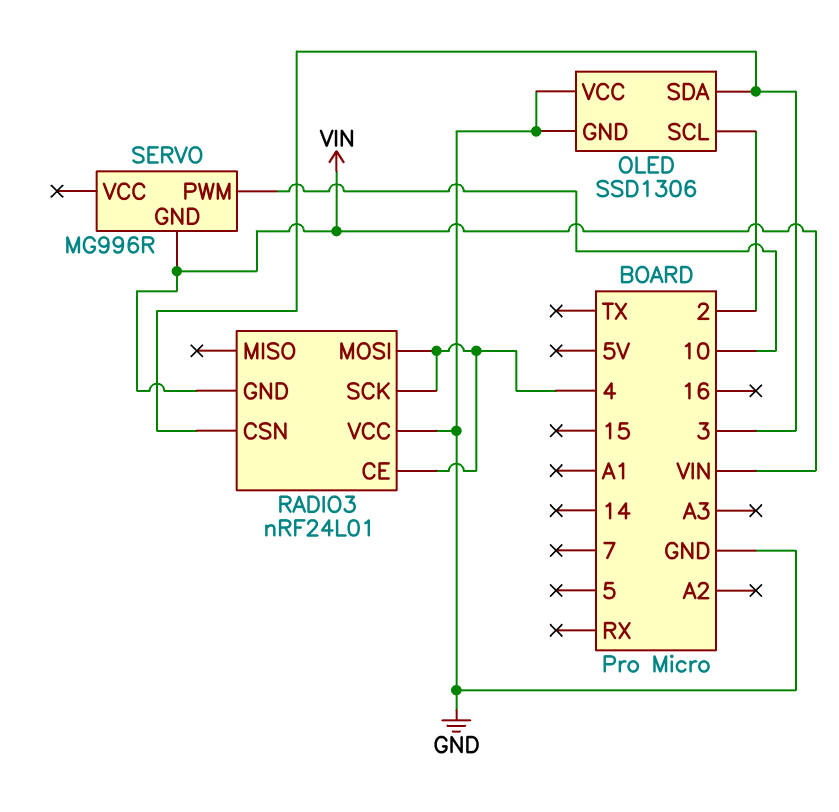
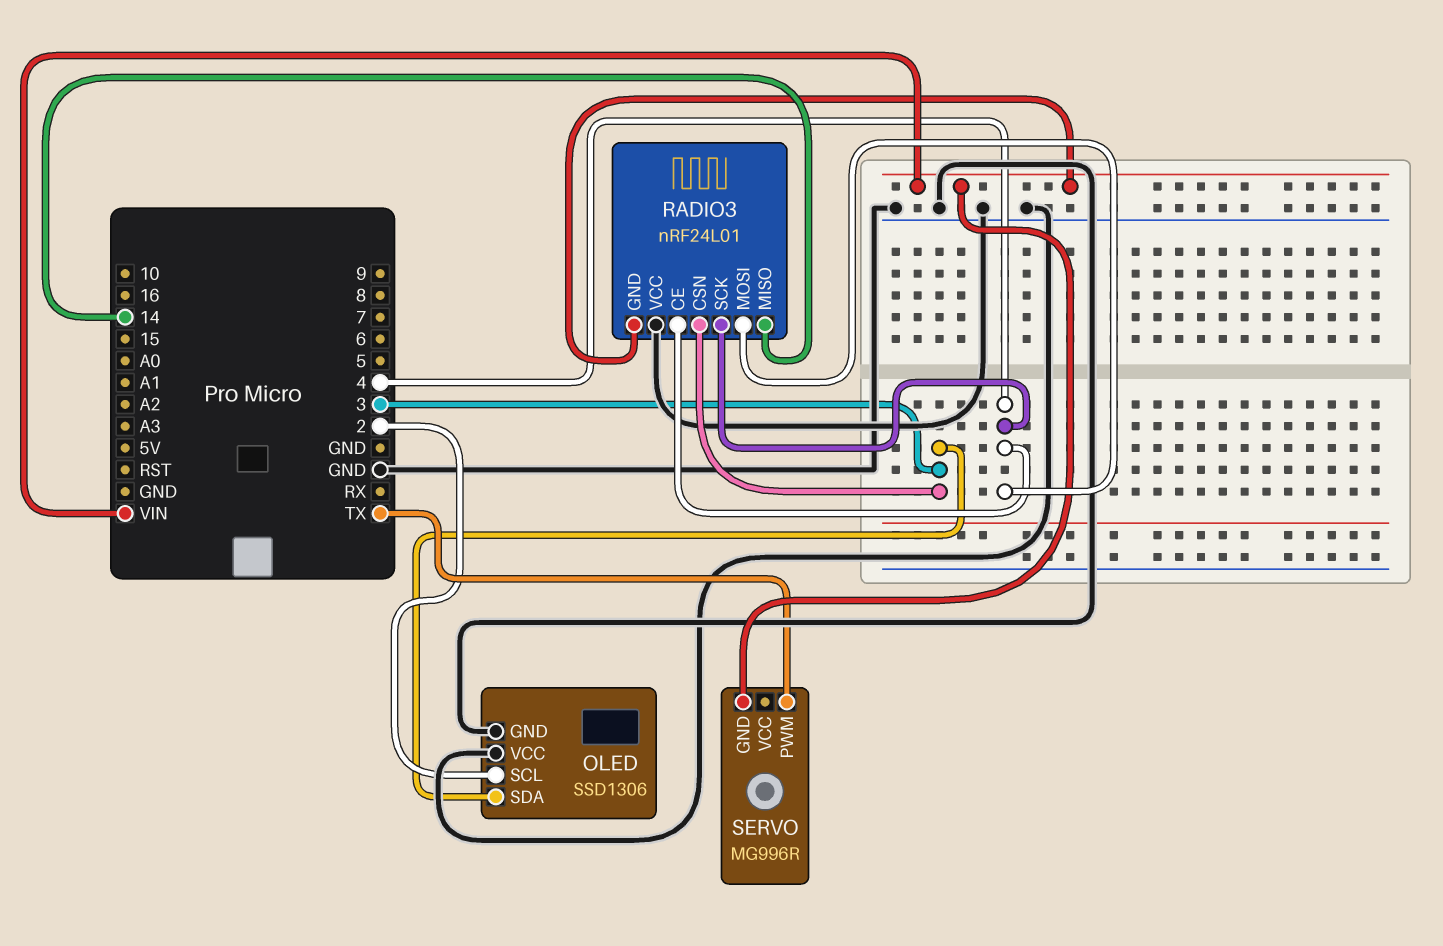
RADIO3 pin MISO: none -> 14
SERVO pin PWM: 10 -> TX

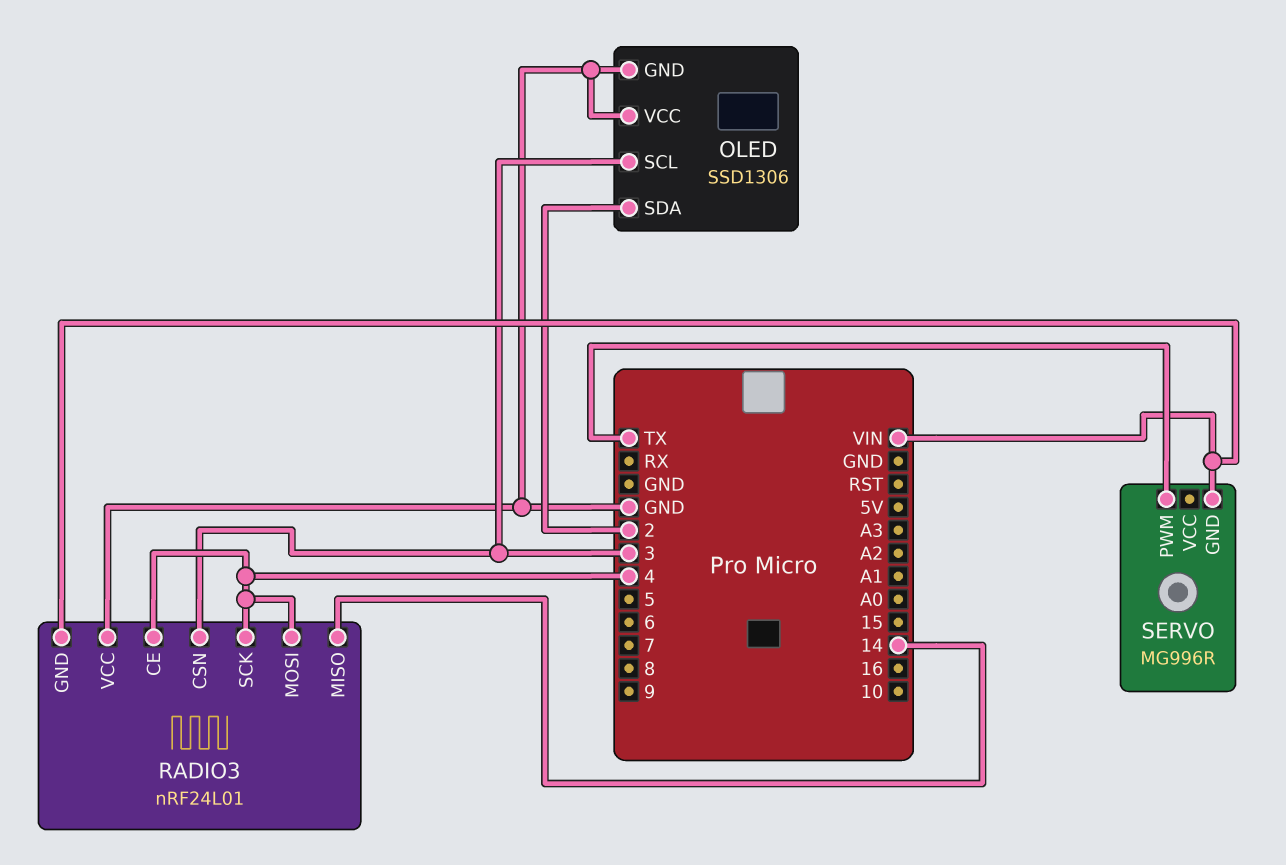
OLED pin SCL: 2 -> 3
OLED pin SDA: 3 -> 2

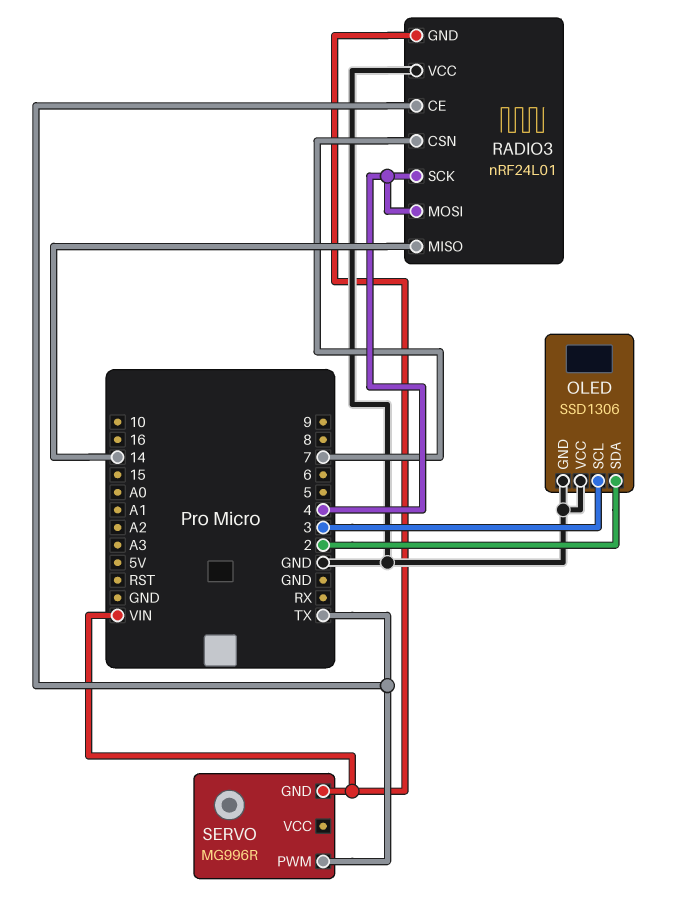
RADIO3 pin CE: 4 -> TX
RADIO3 pin CSN: 3 -> 7

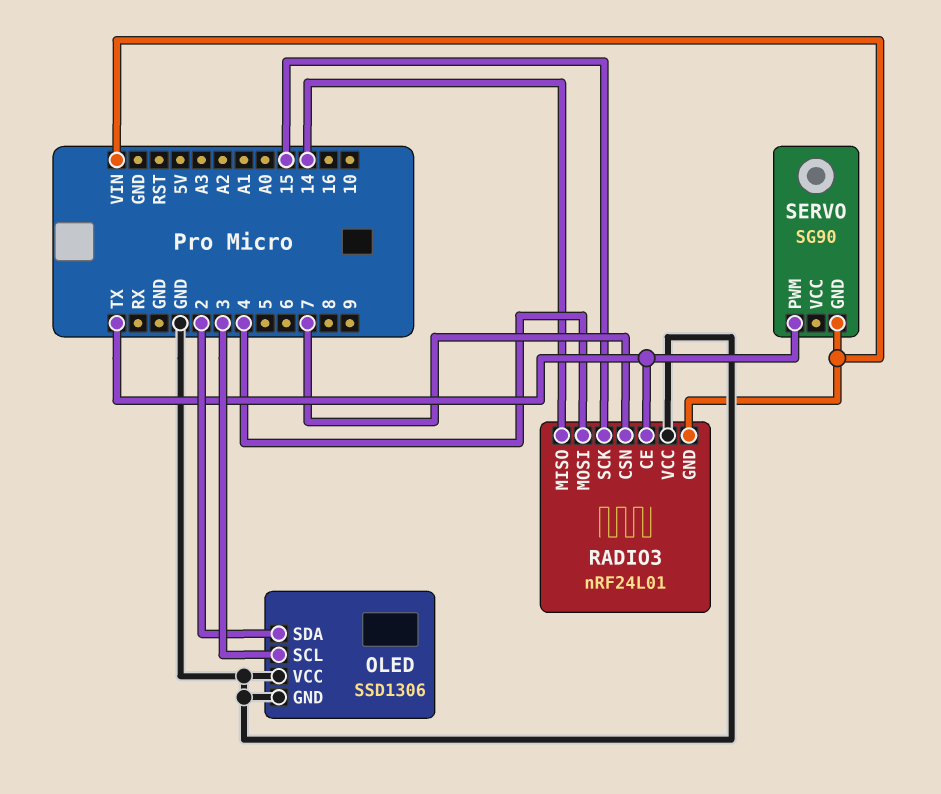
RADIO3 pin SCK: 4 -> 15
SERVO: MG996R -> SG90

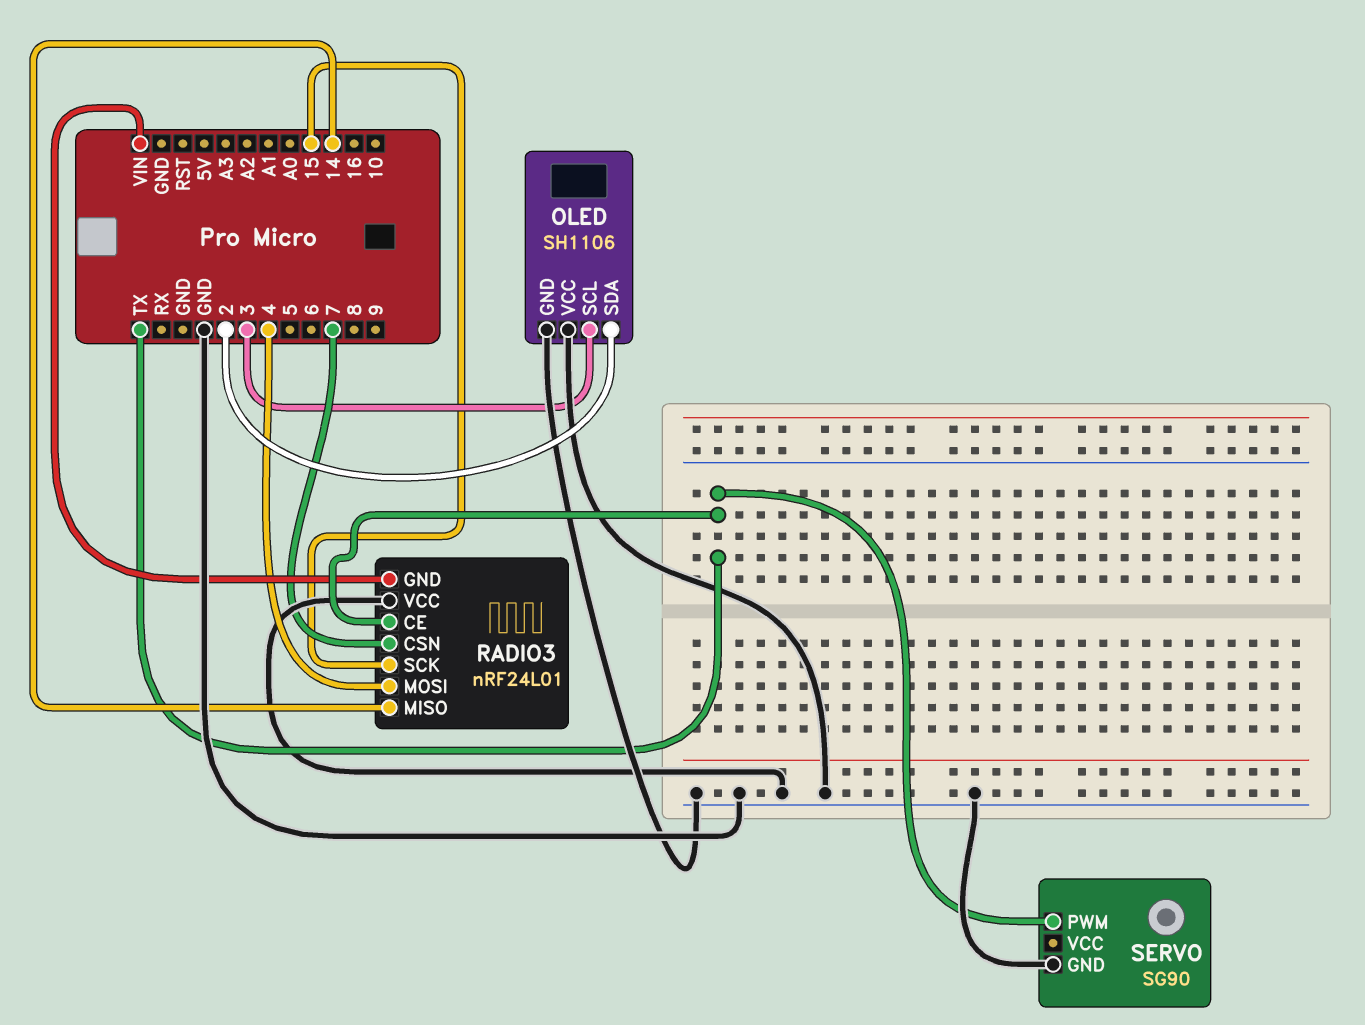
OLED: SSD1306 -> SH1106
SERVO pin GND: VIN -> GND

